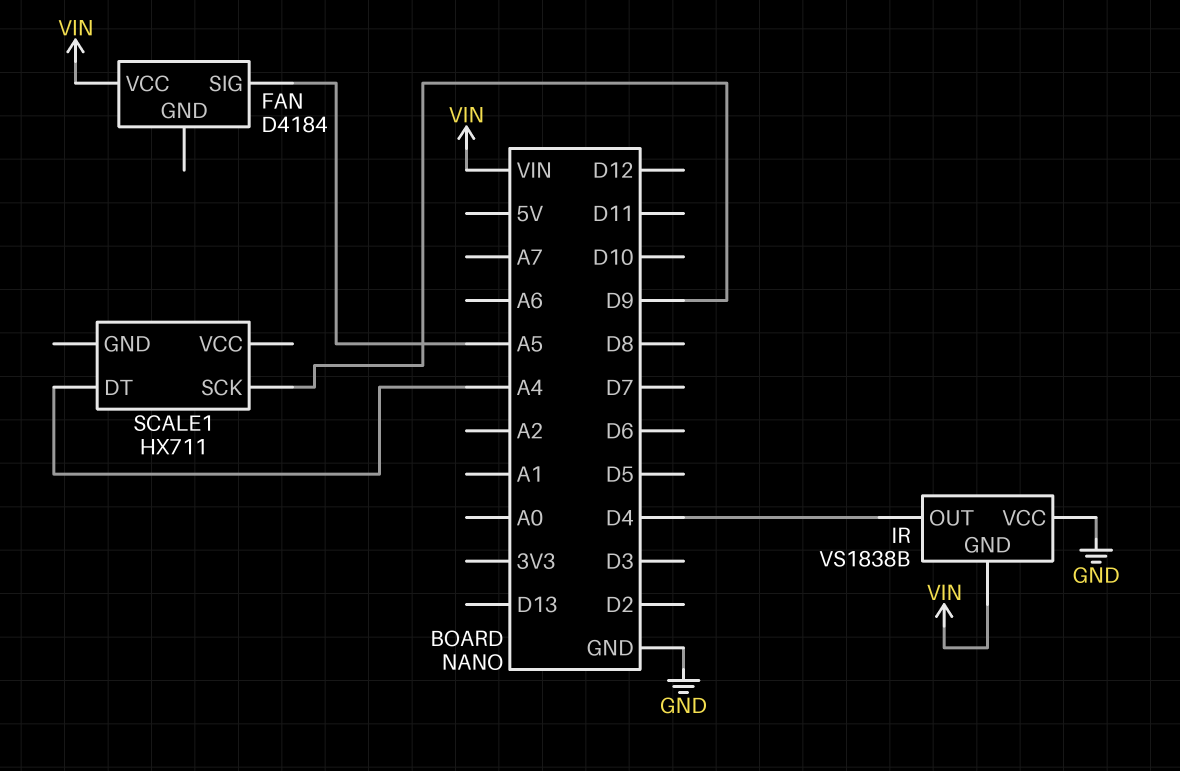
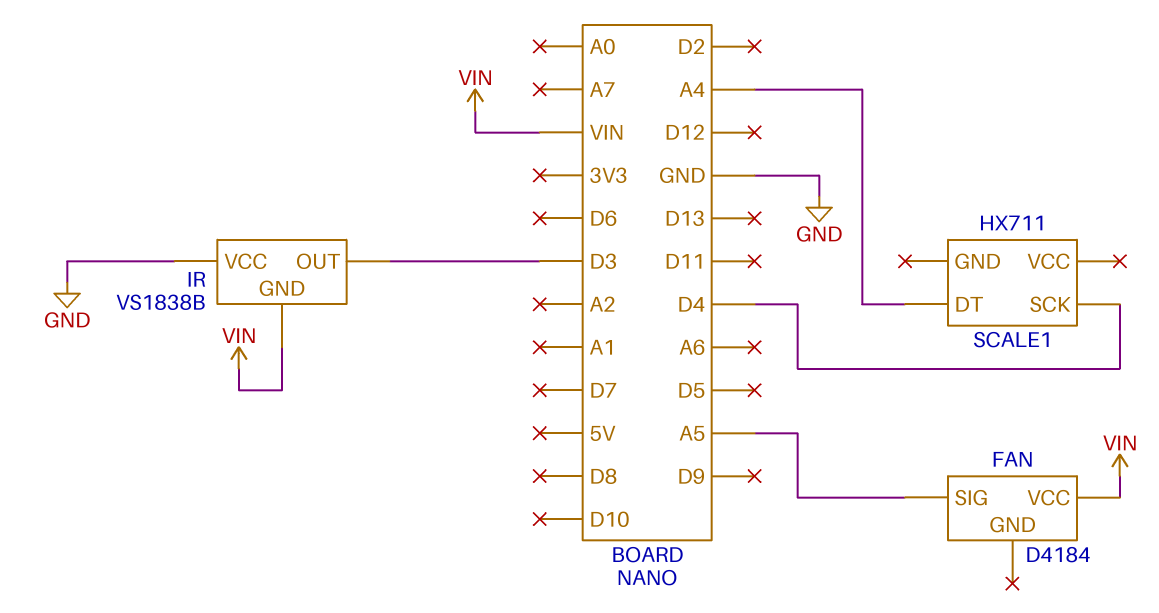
IR pin OUT: D4 -> D3
SCALE1 pin SCK: D9 -> D4

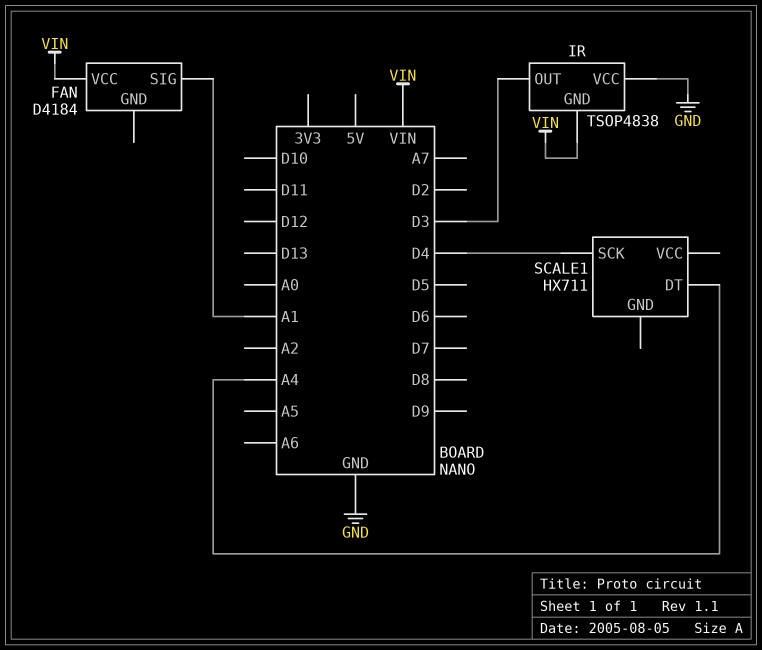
FAN pin SIG: A5 -> A1
IR: VS1838B -> TSOP4838

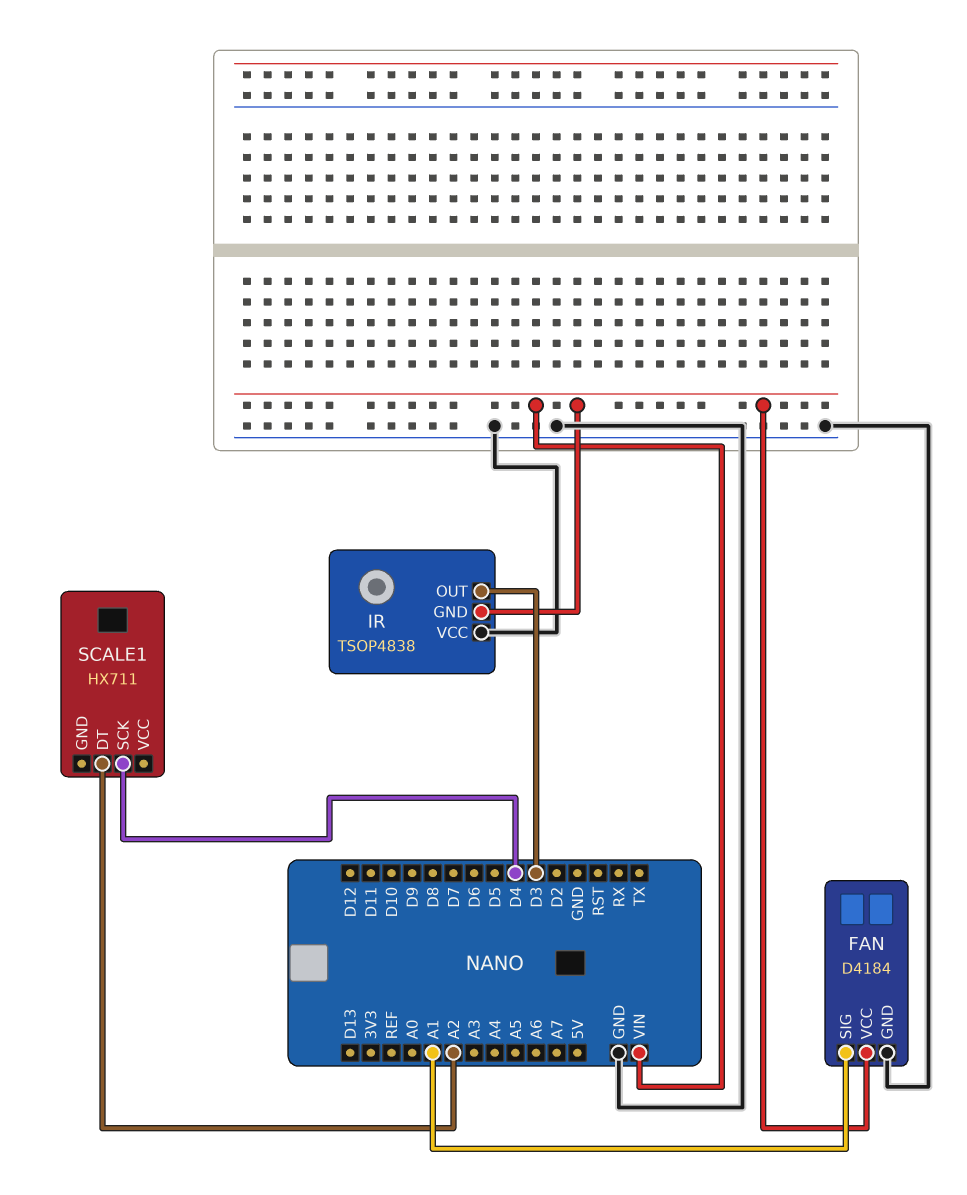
FAN pin GND: none -> GND
SCALE1 pin DT: A4 -> A2

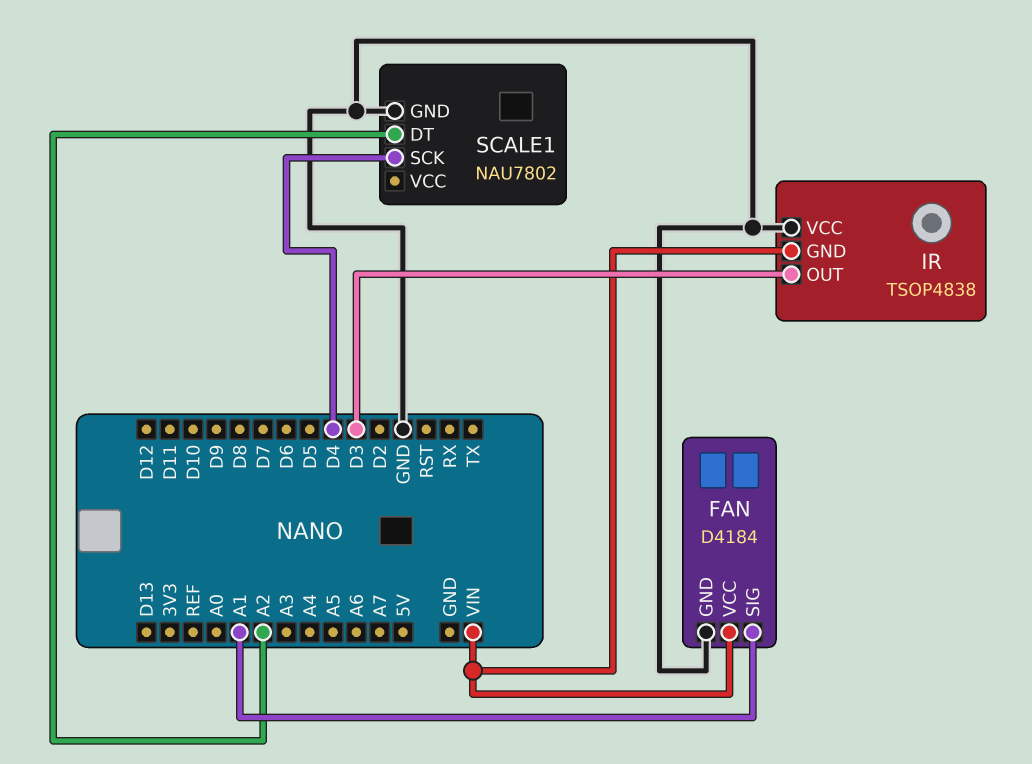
SCALE1: HX711 -> NAU7802
SCALE1 pin GND: none -> GND

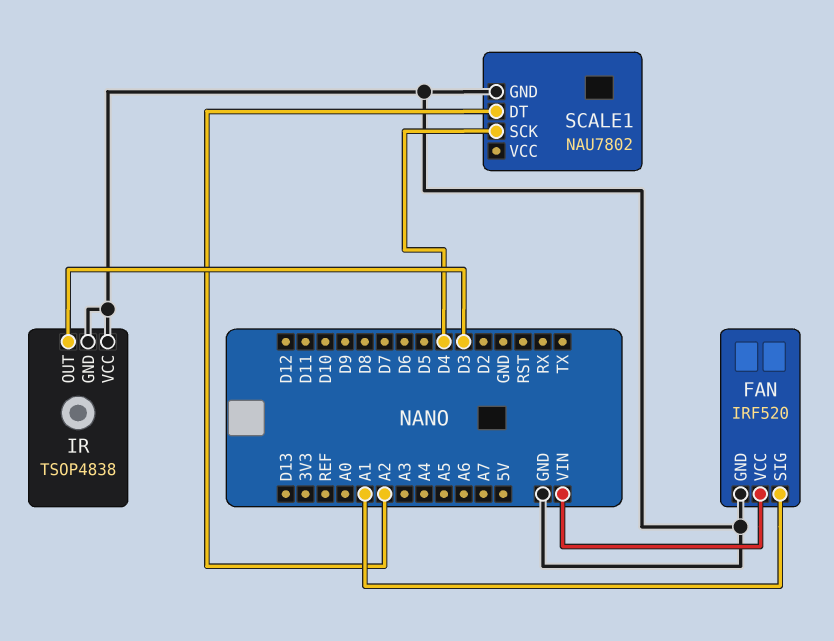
FAN: D4184 -> IRF520
IR pin GND: VIN -> GND

